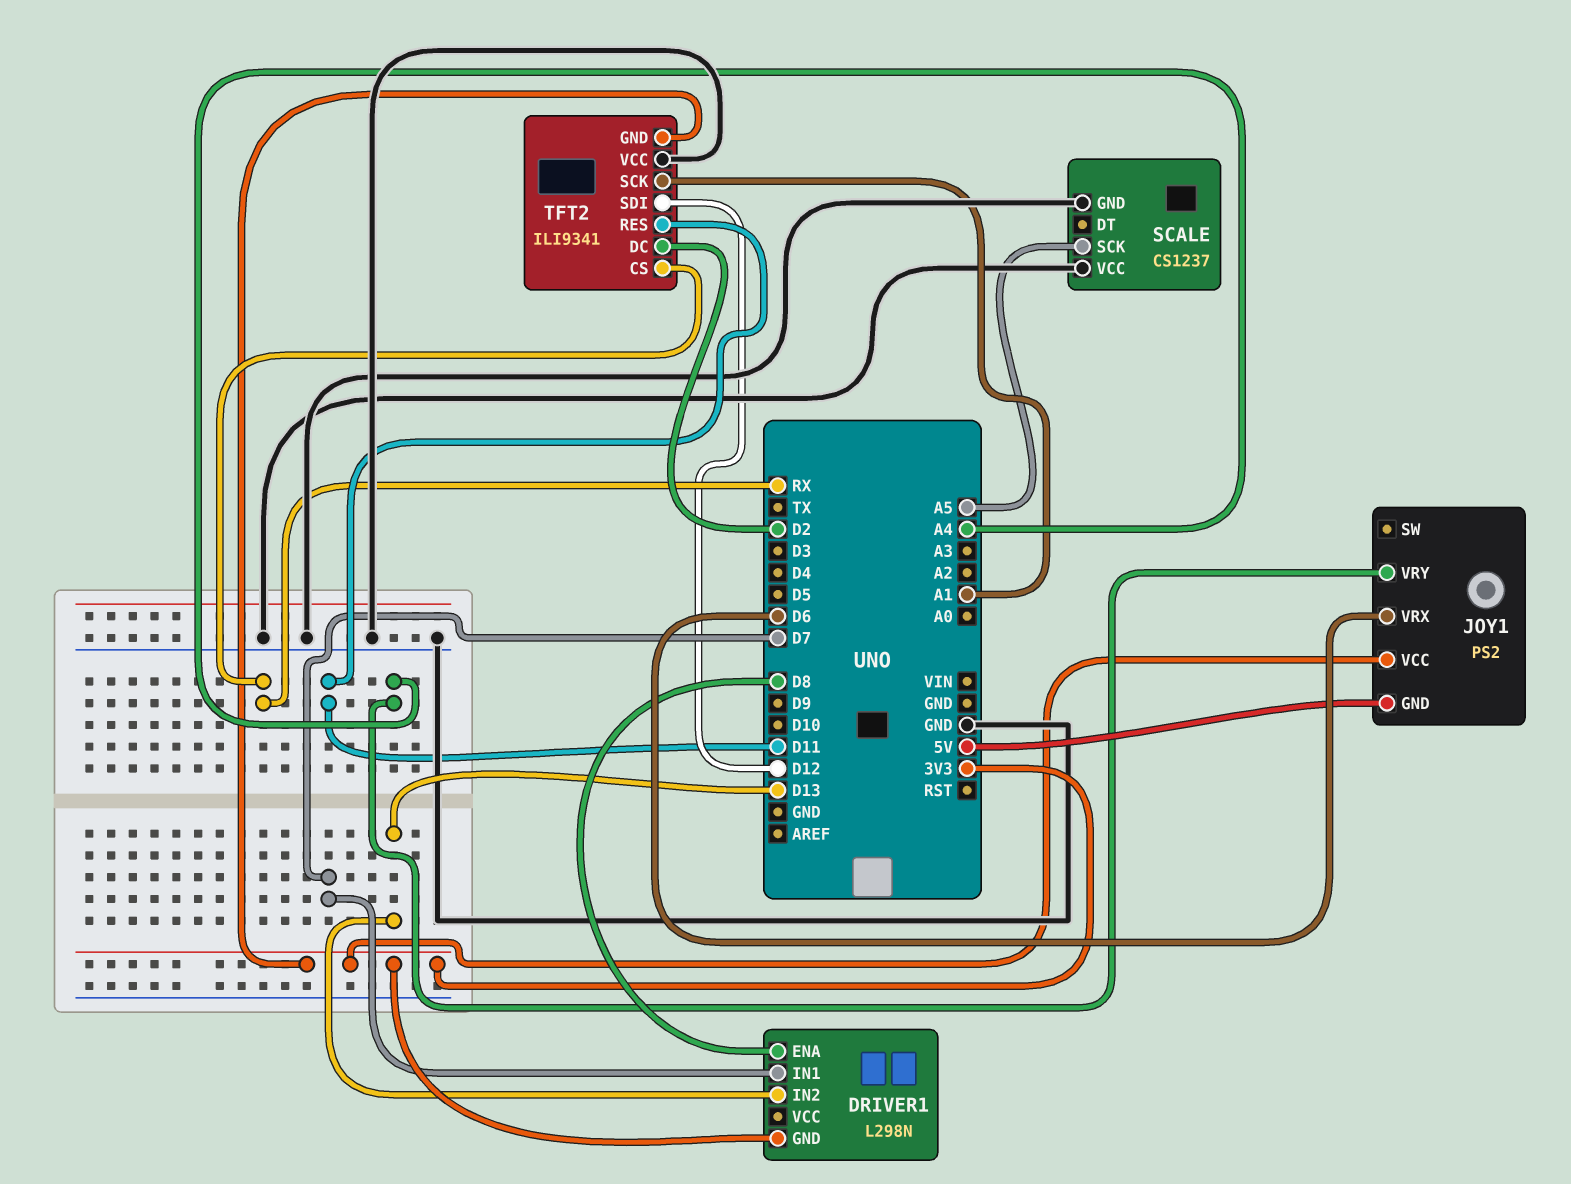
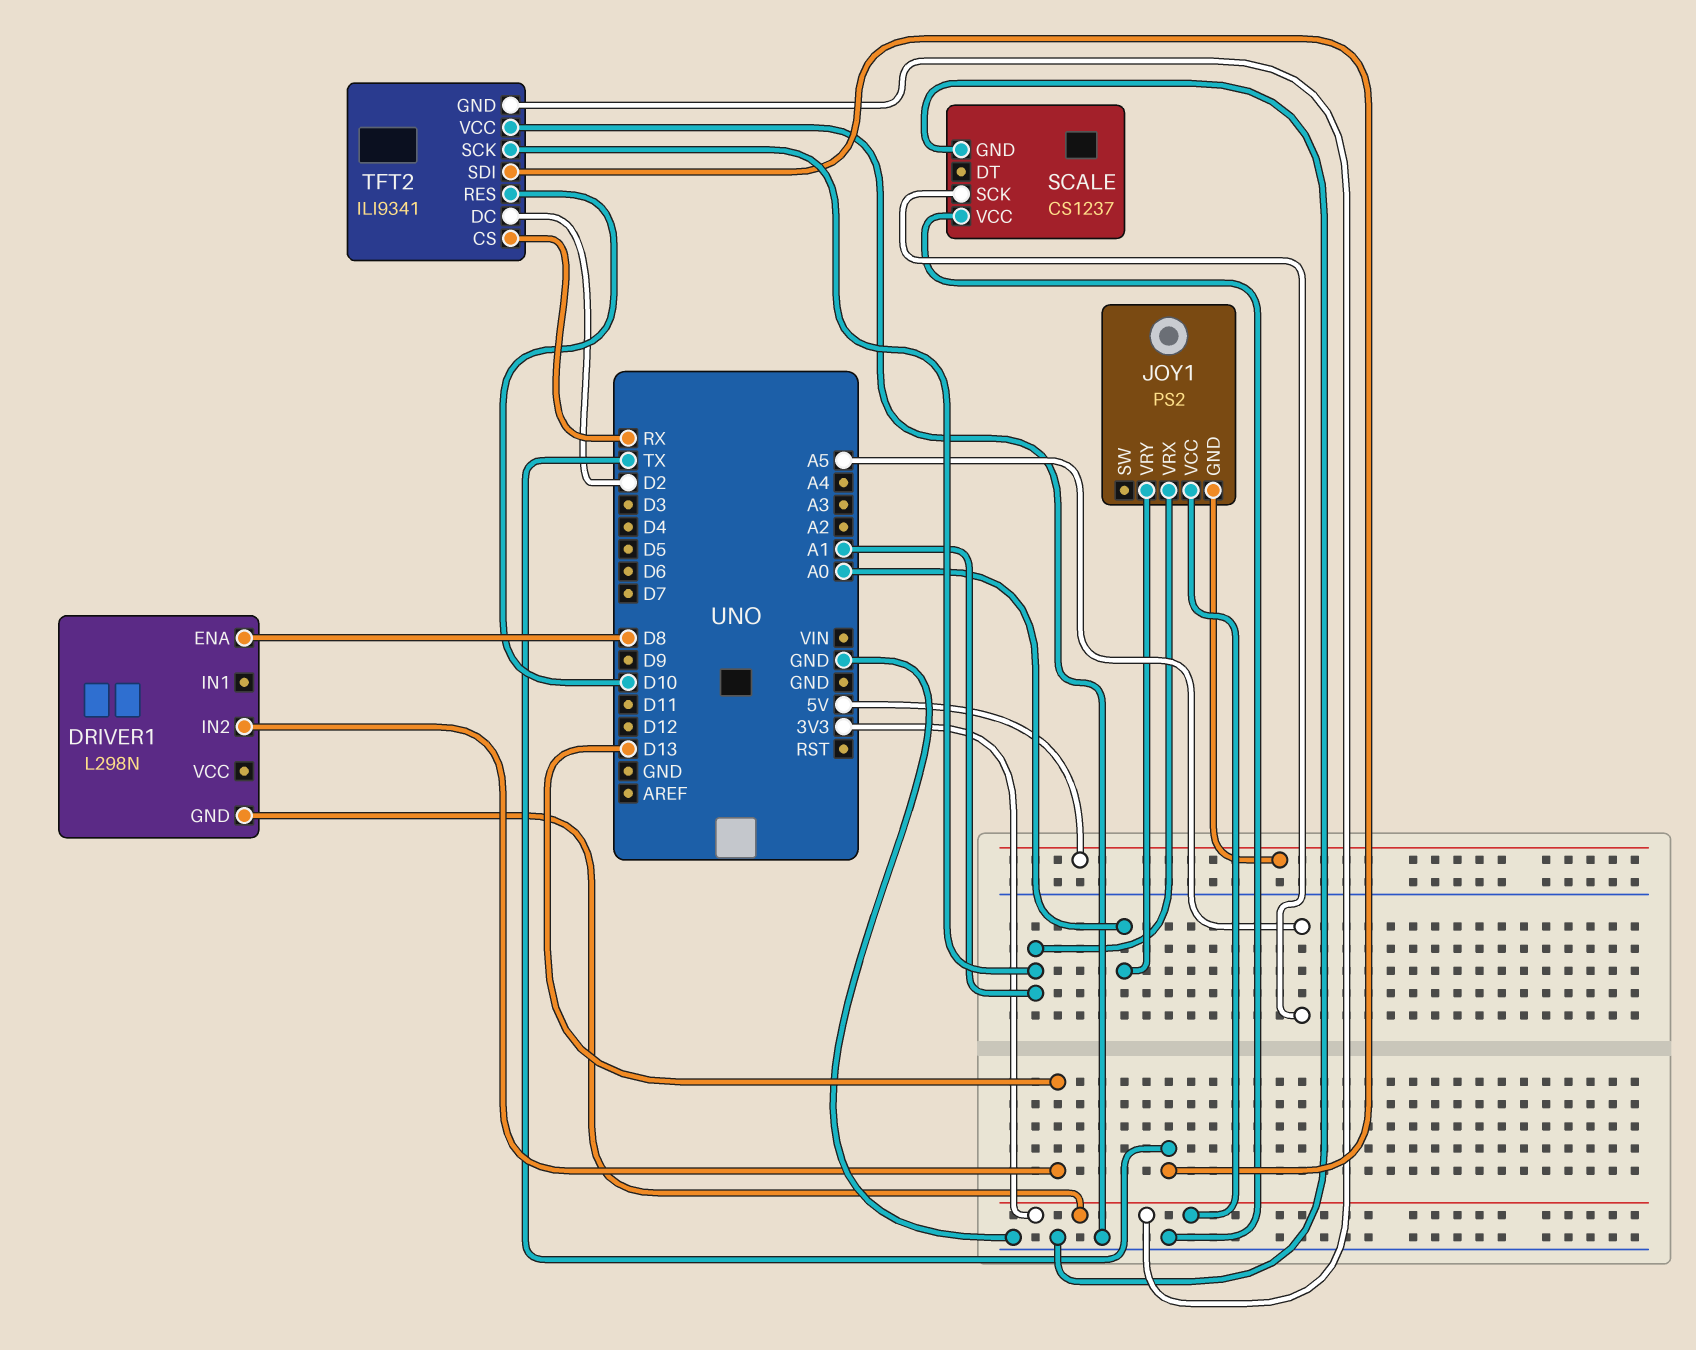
DRIVER1 pin IN1: D7 -> none
JOY1 pin VRX: D6 -> A1
JOY1 pin VRY: A4 -> A0
TFT2 pin RES: D11 -> D10
TFT2 pin SDI: D12 -> TX

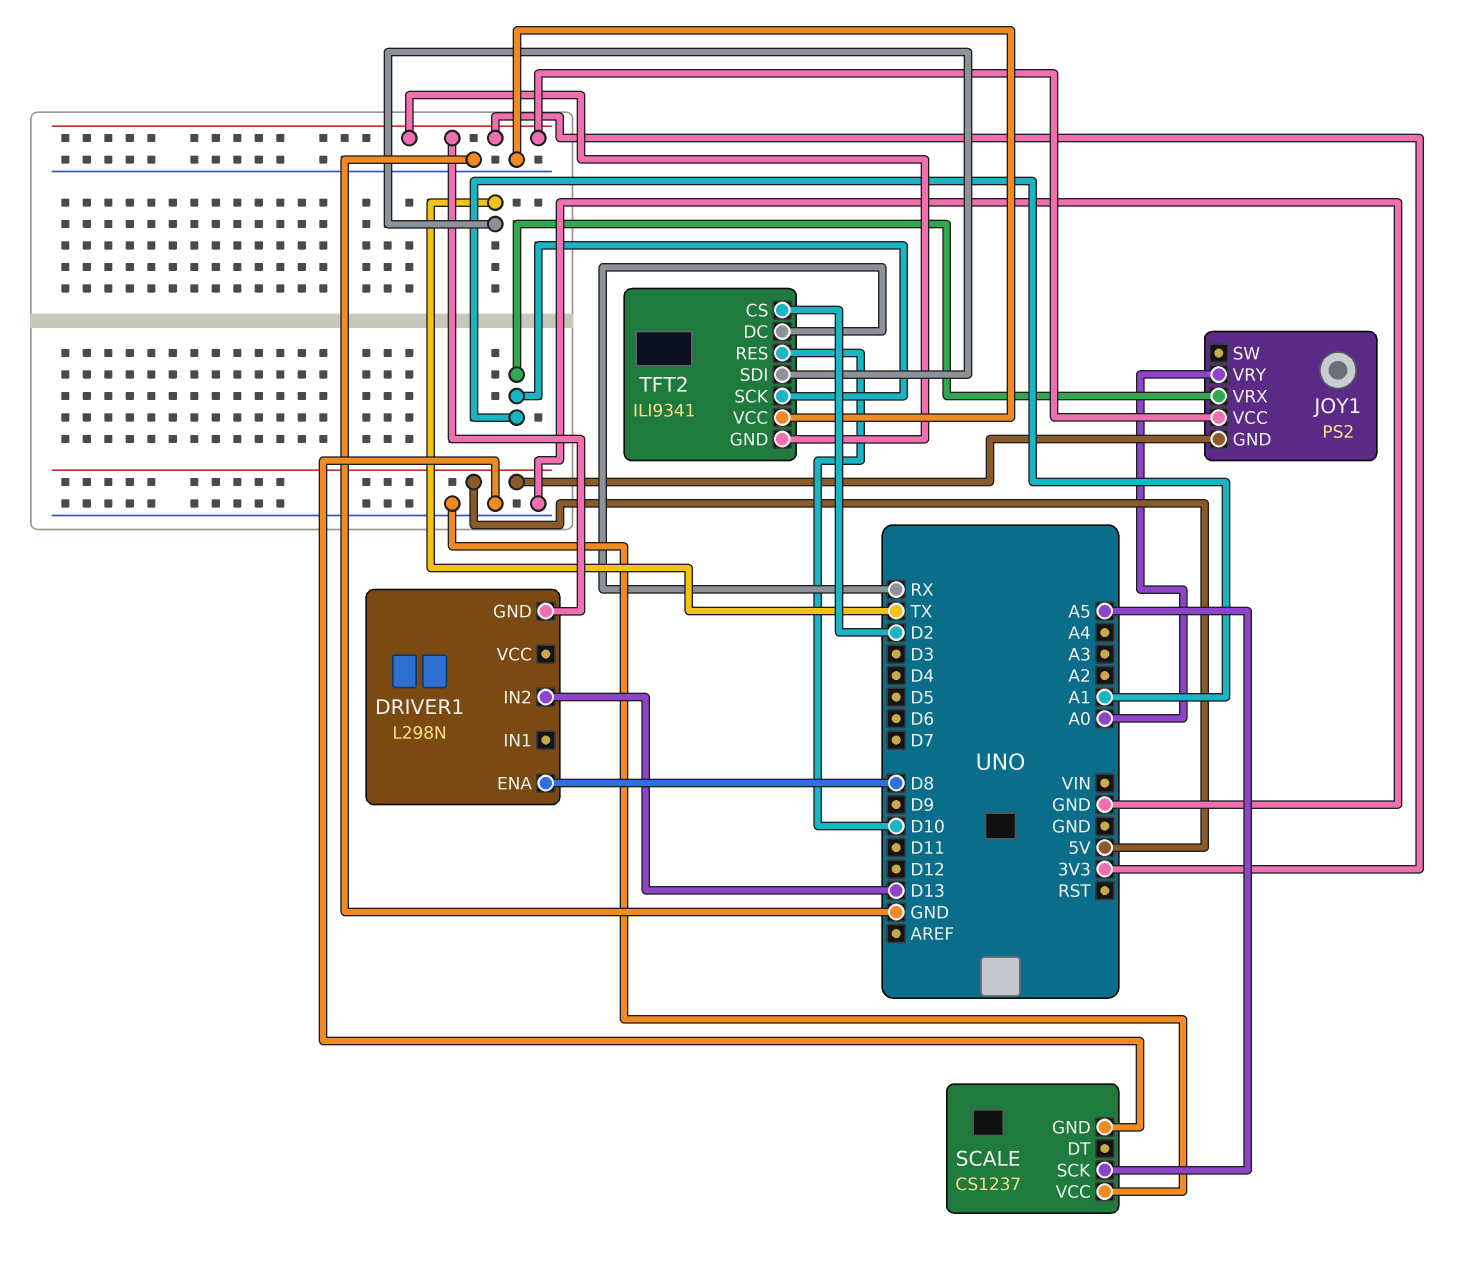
TFT2 pin CS: RX -> D2
TFT2 pin DC: D2 -> RX

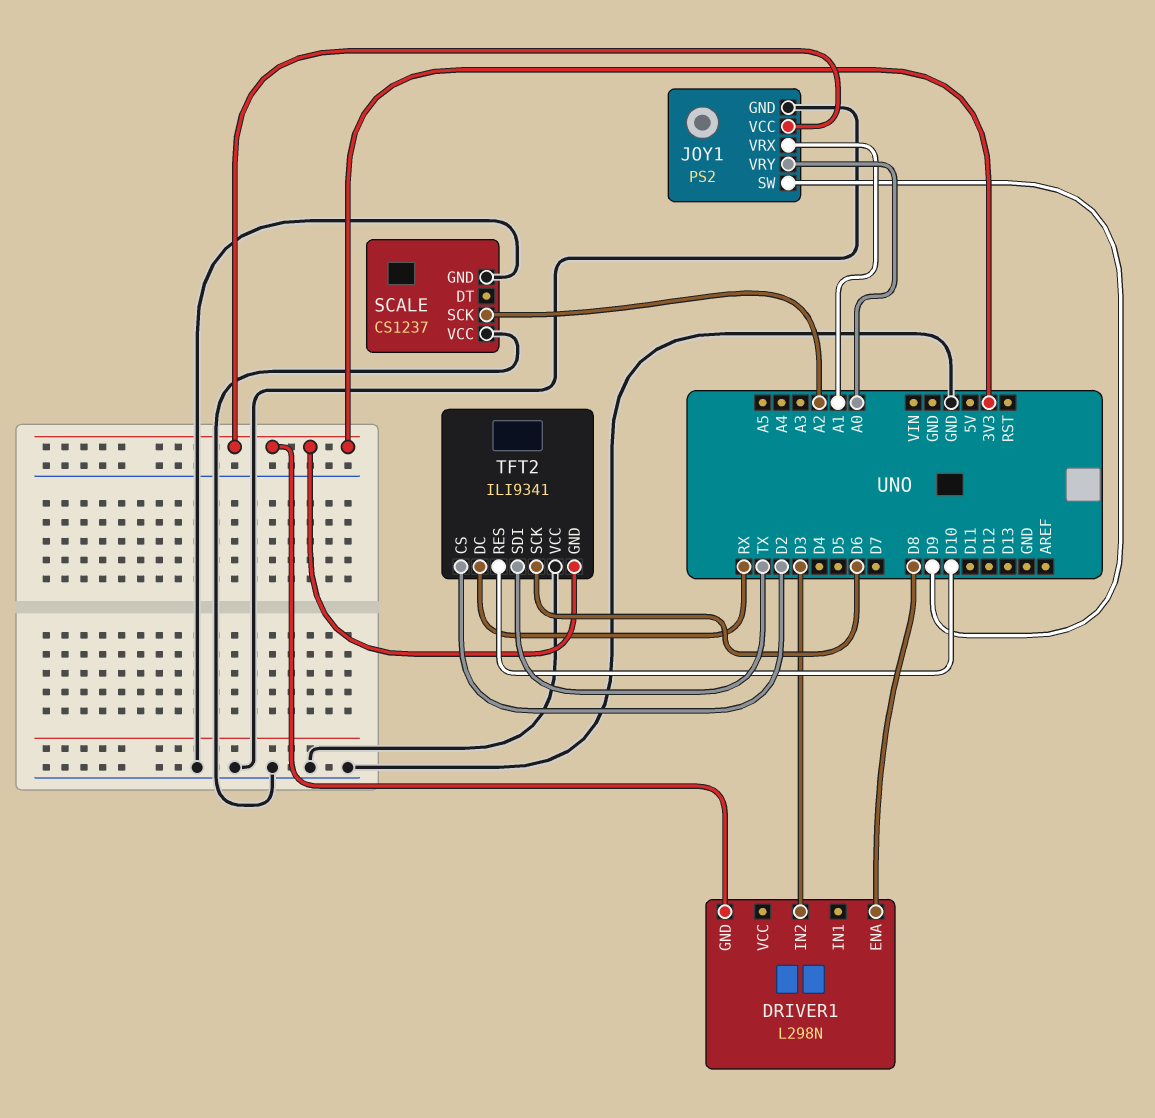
DRIVER1 pin IN2: D13 -> D3
JOY1 pin GND: 5V -> GND
JOY1 pin SW: none -> D9
SCALE pin SCK: A5 -> A2
TFT2 pin SCK: A1 -> D6

